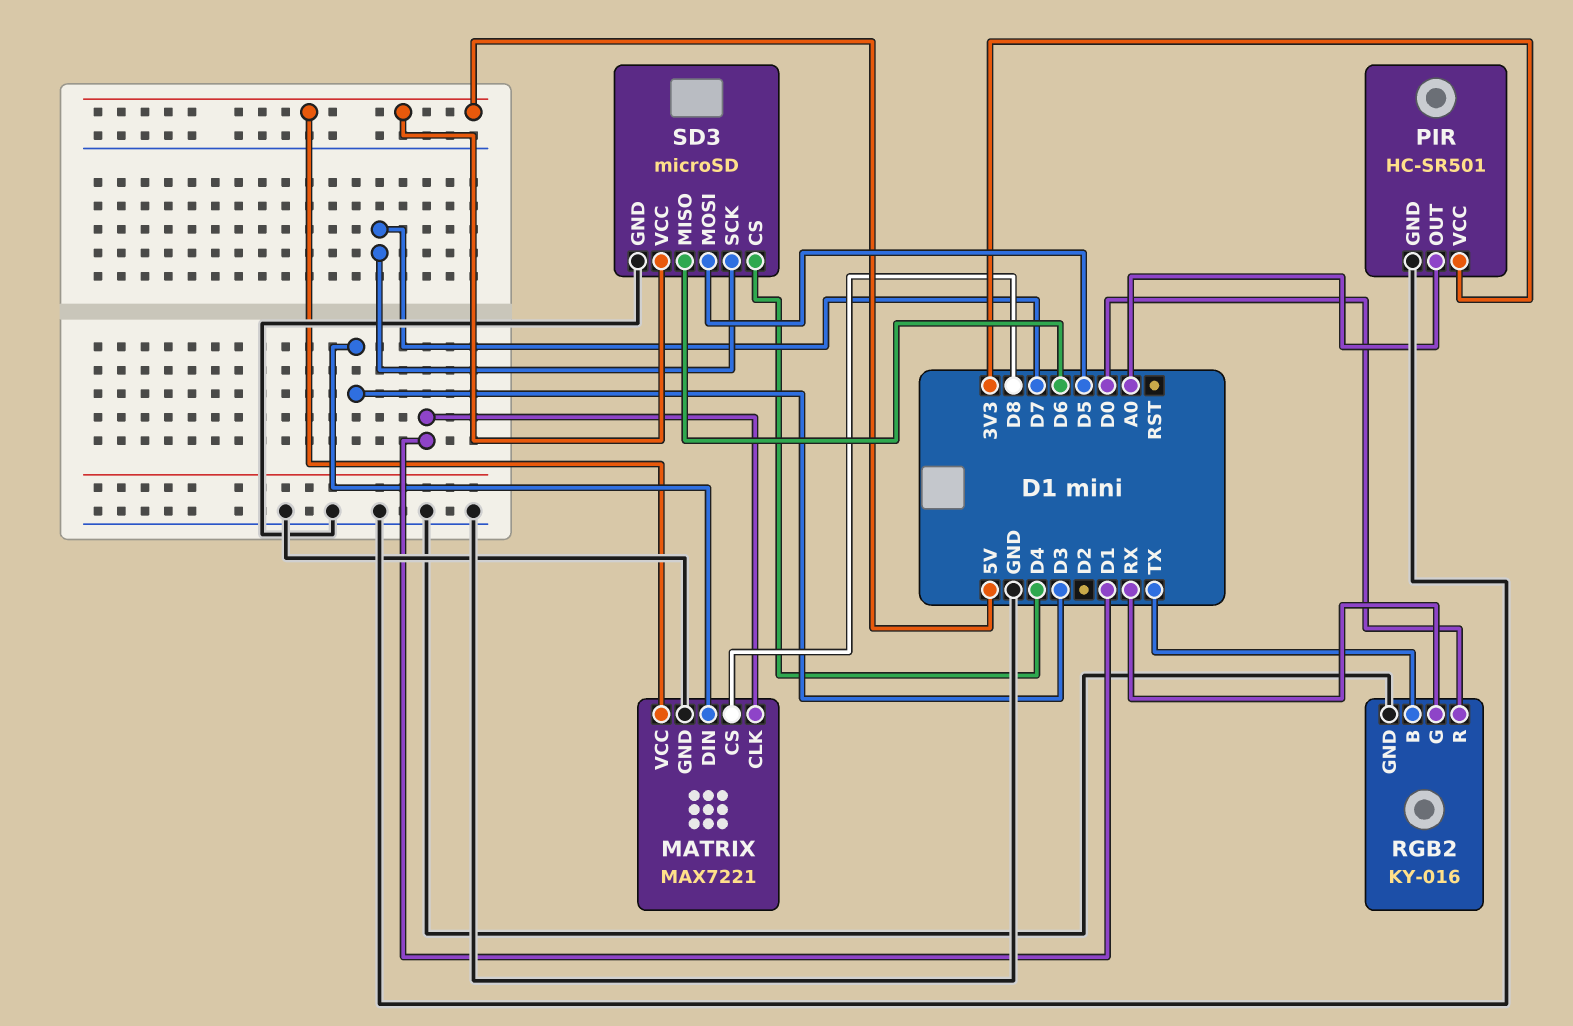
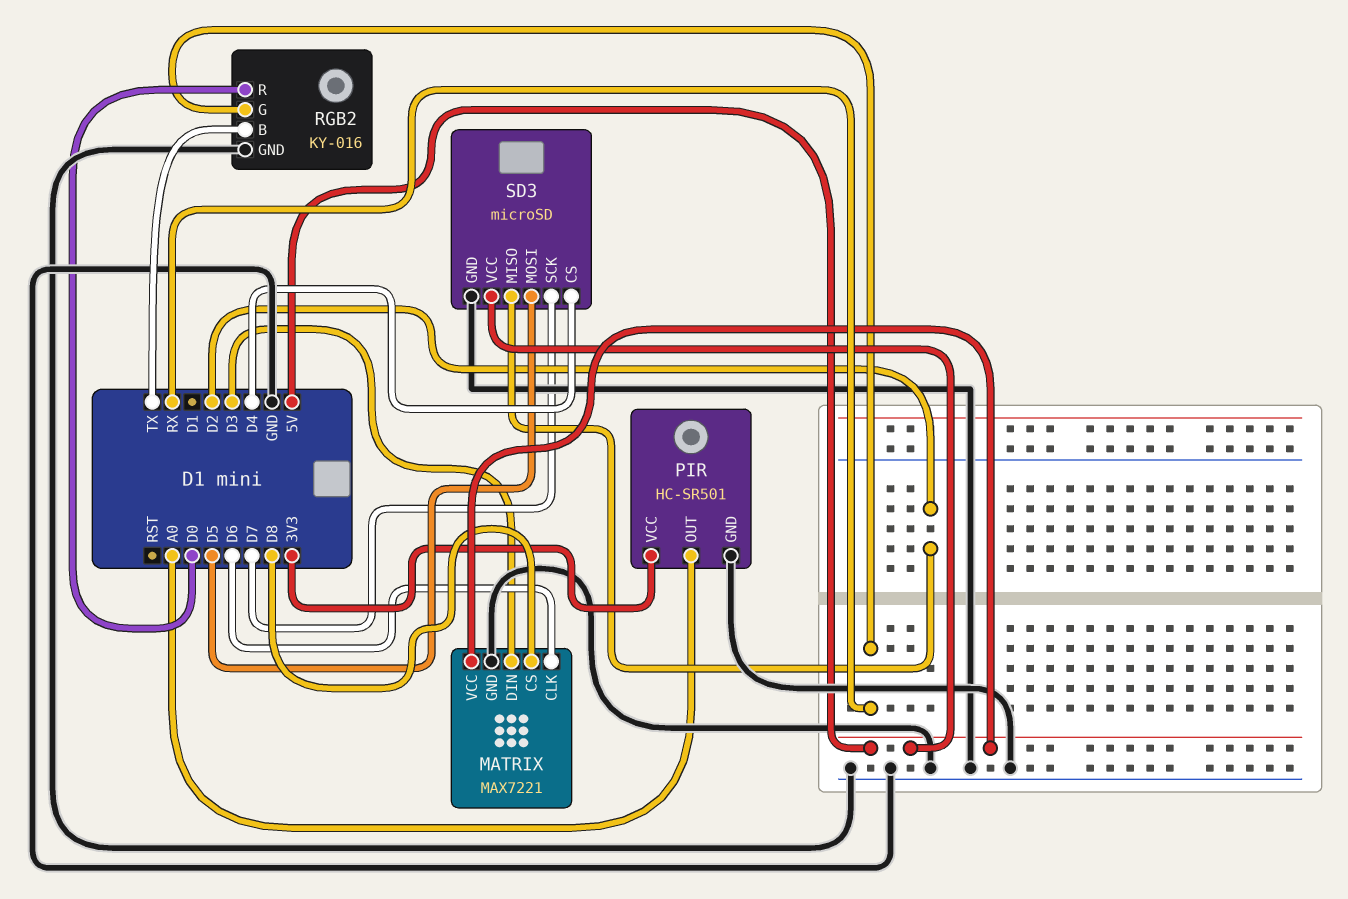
MATRIX pin CLK: D1 -> D6
SD3 pin MISO: D6 -> D2

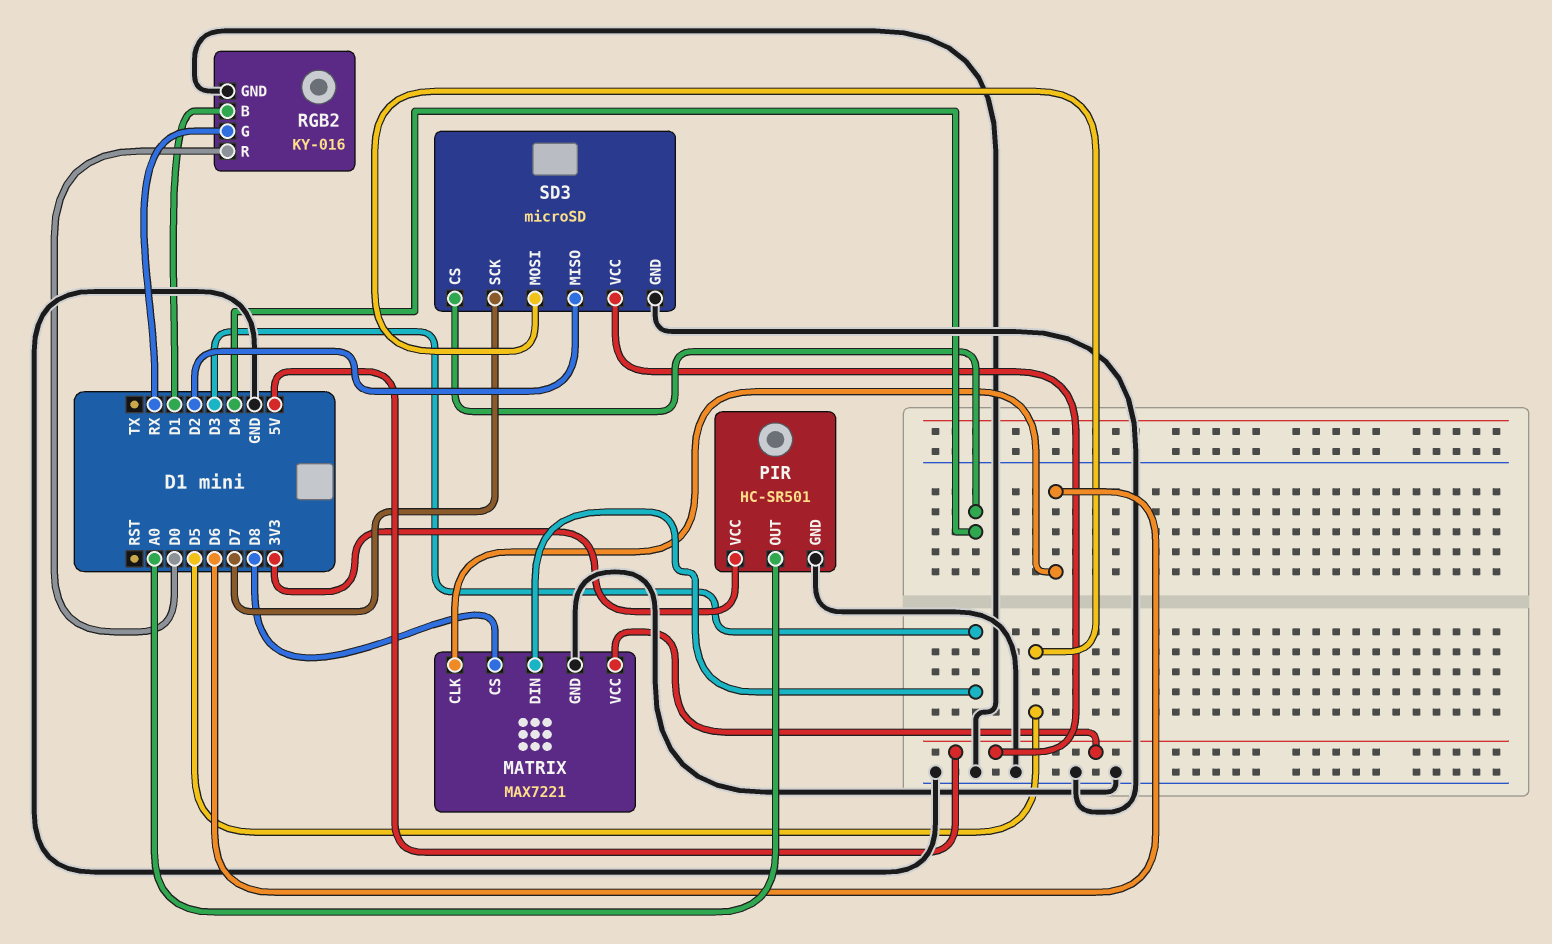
RGB2 pin B: TX -> D1

